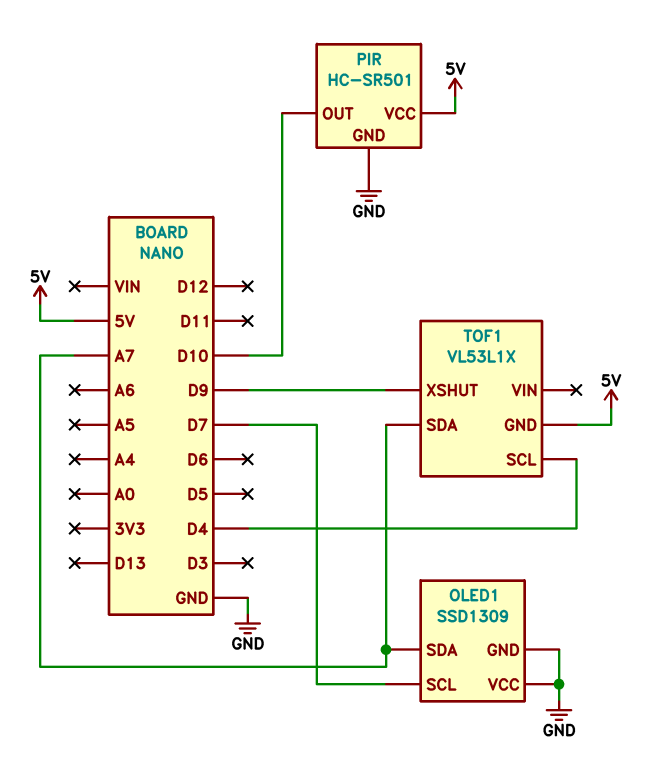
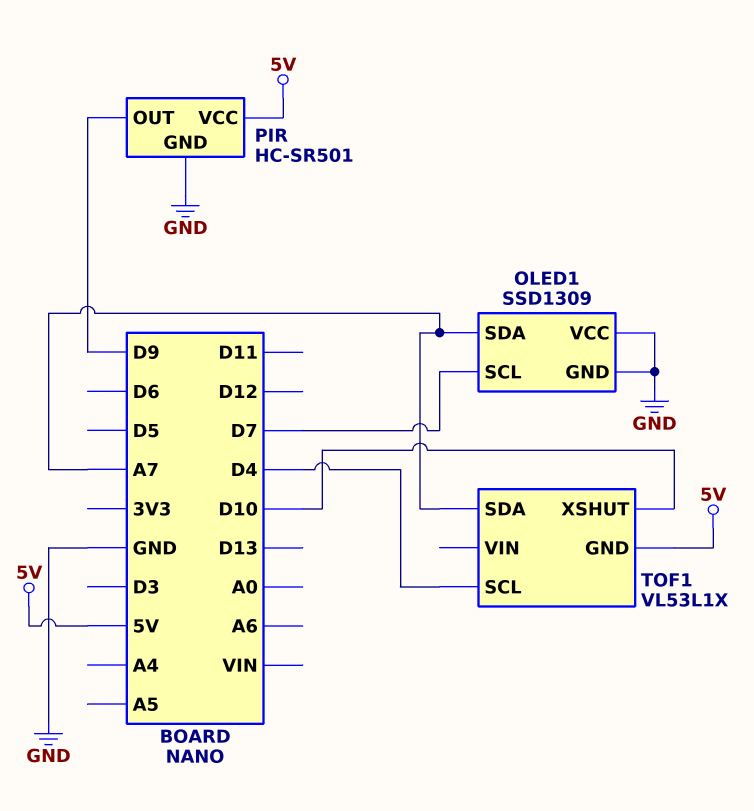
PIR pin OUT: D10 -> D9
TOF1 pin XSHUT: D9 -> D10

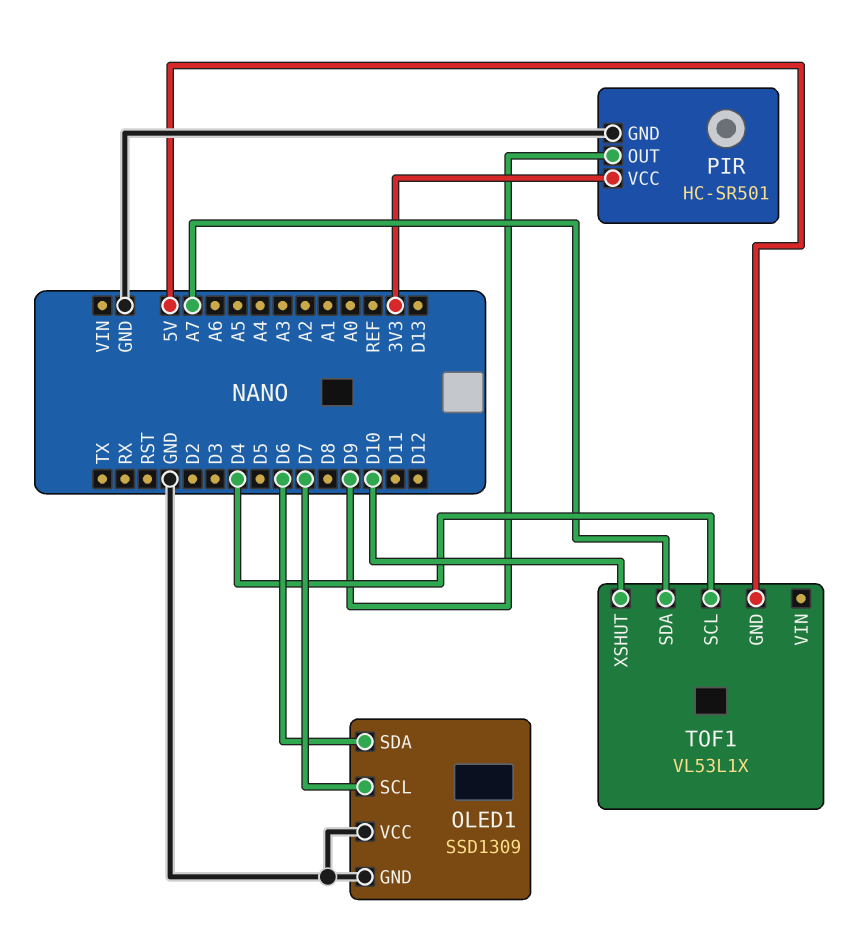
OLED1 pin SDA: A7 -> D6
PIR pin VCC: 5V -> 3V3

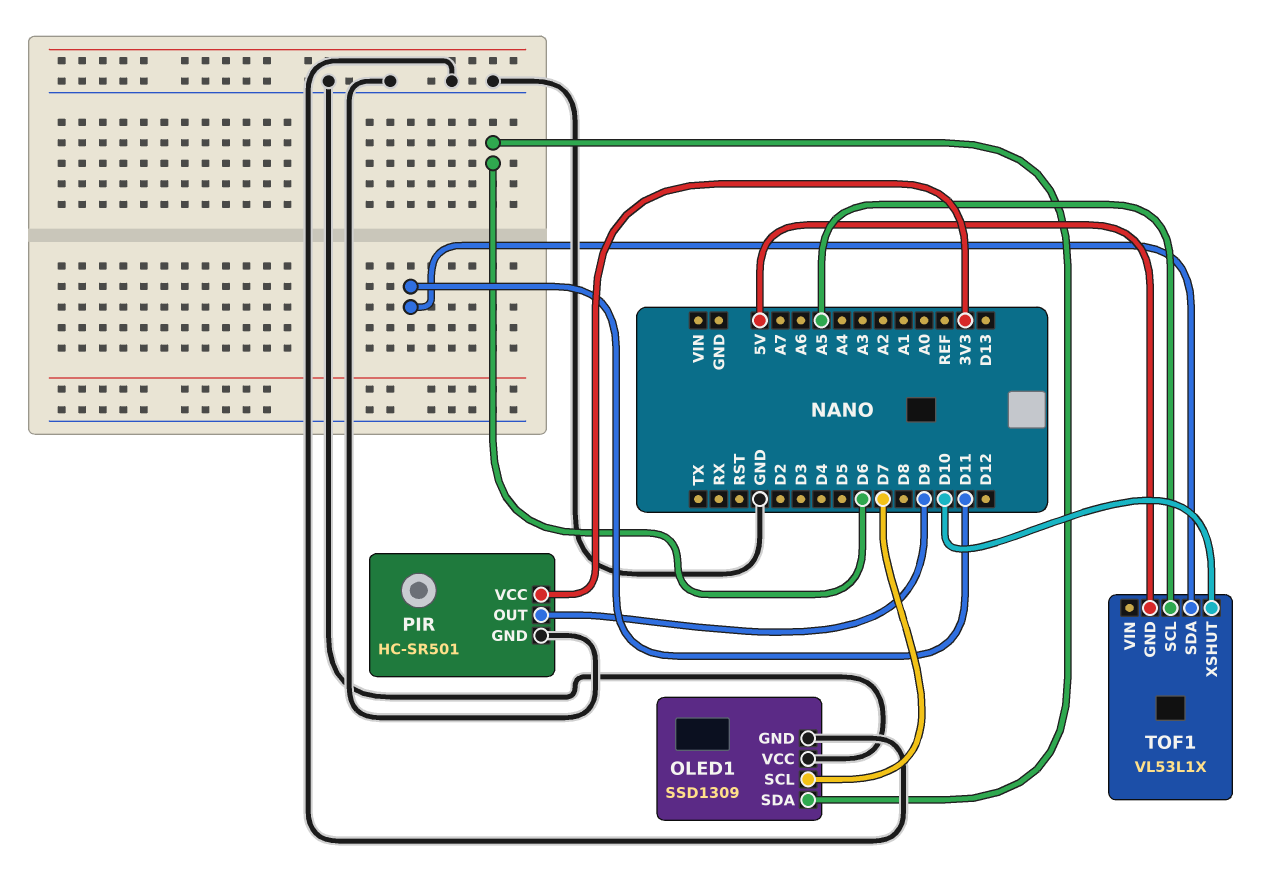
TOF1 pin SCL: D4 -> A5
TOF1 pin SDA: A7 -> D11

